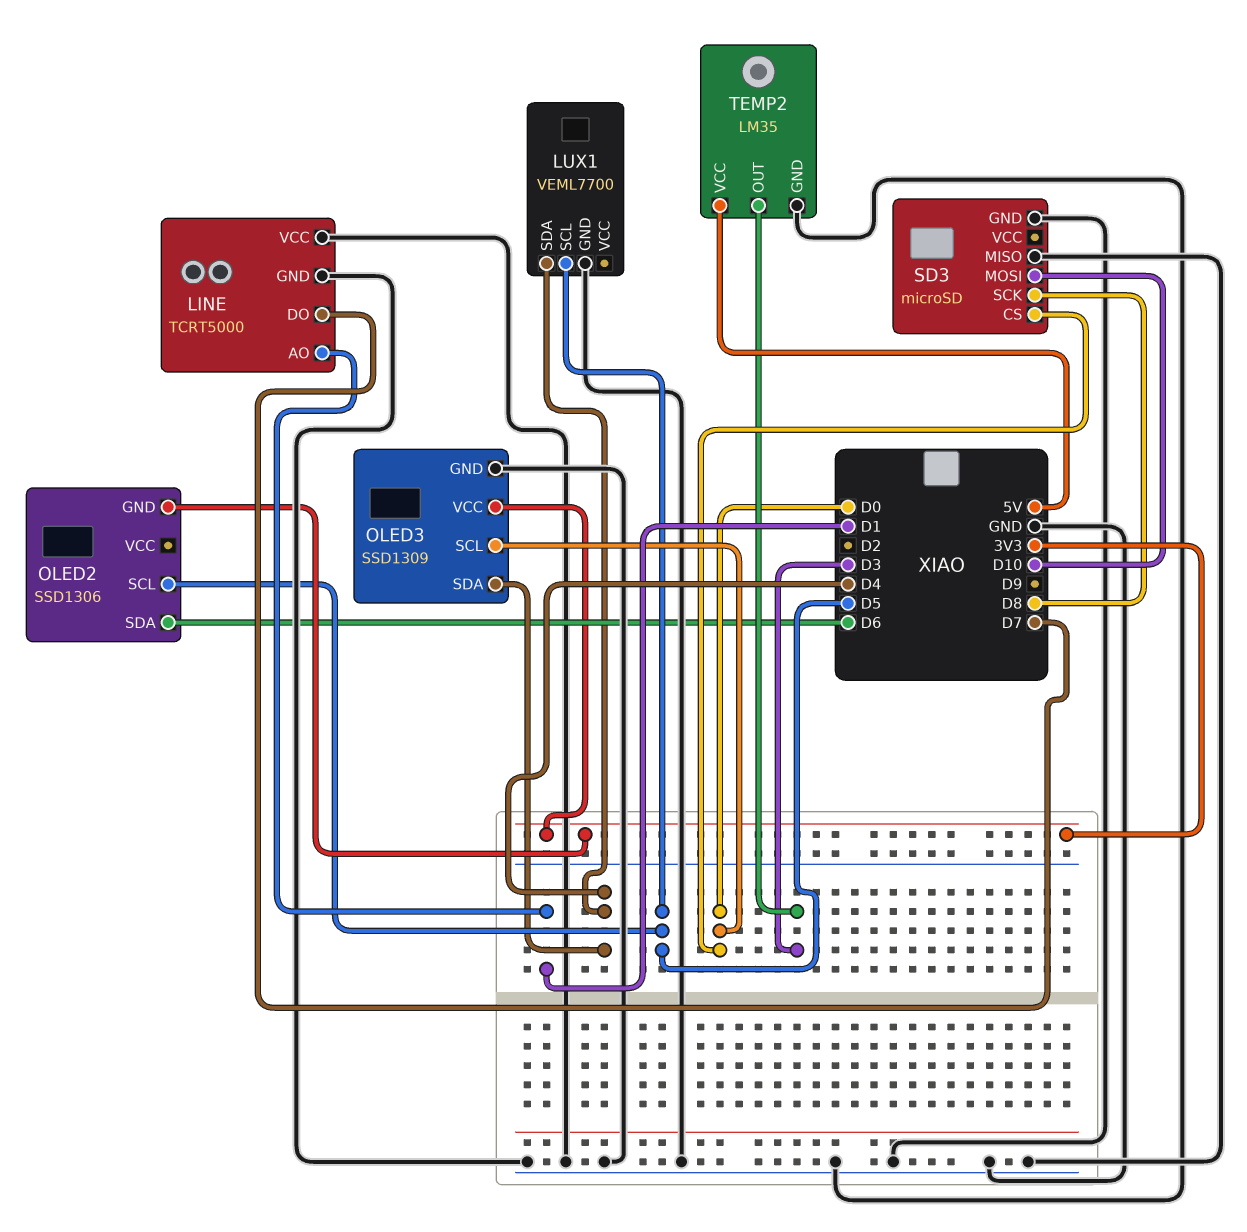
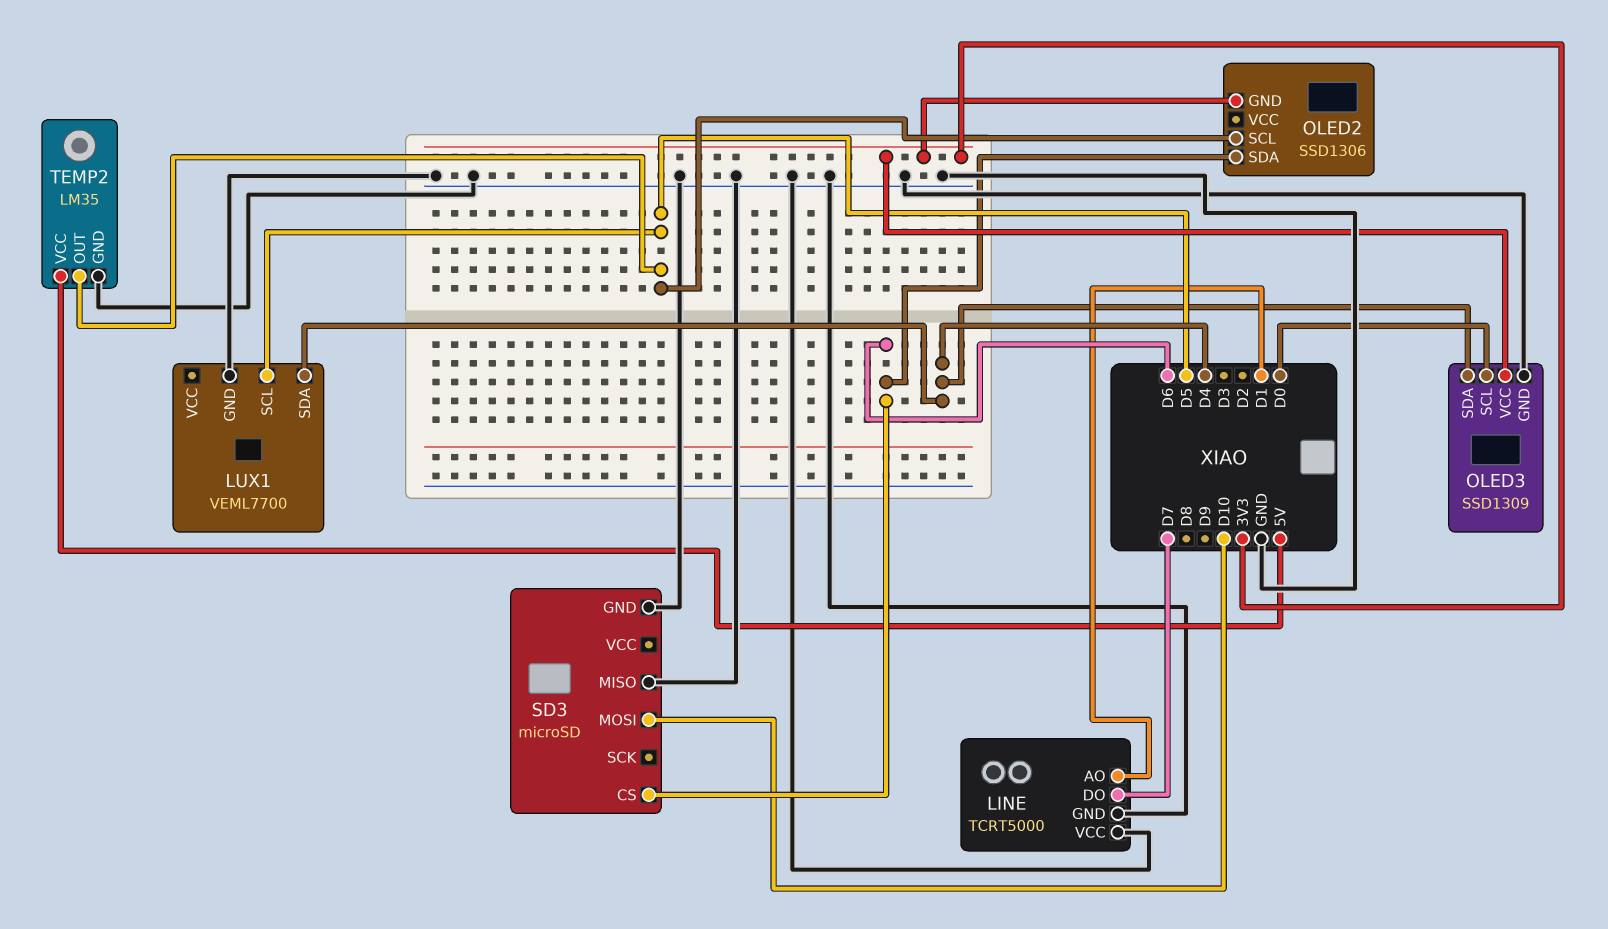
SD3 pin CS: D0 -> D6
SD3 pin SCK: D8 -> none
TEMP2 pin OUT: D3 -> D5

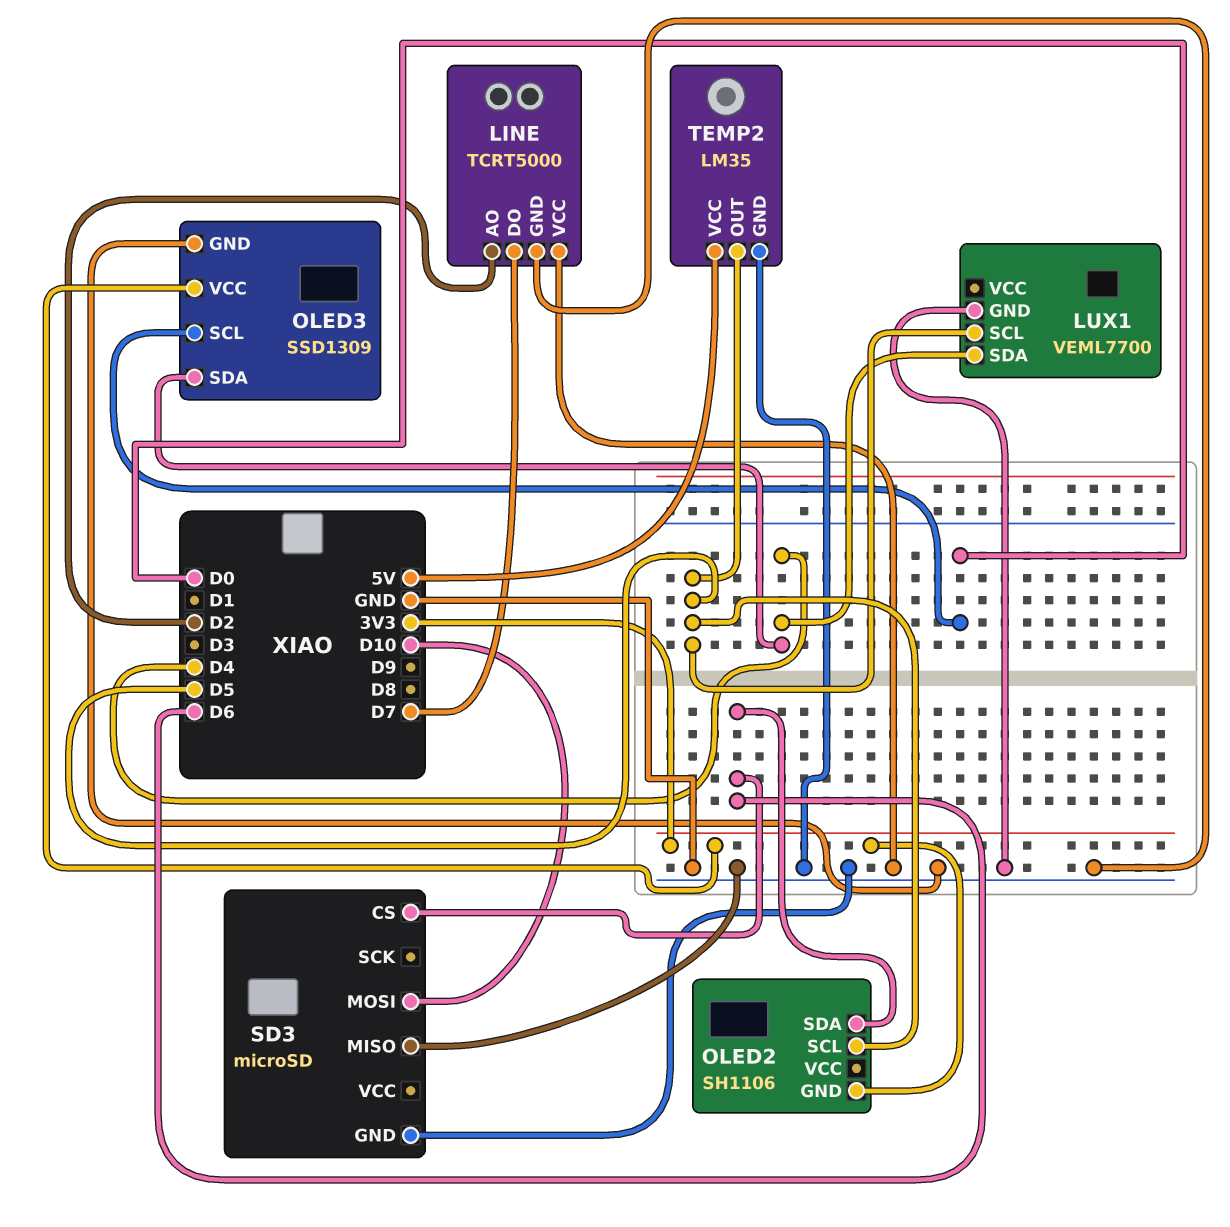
LINE pin AO: D1 -> D2
OLED2: SSD1306 -> SH1106

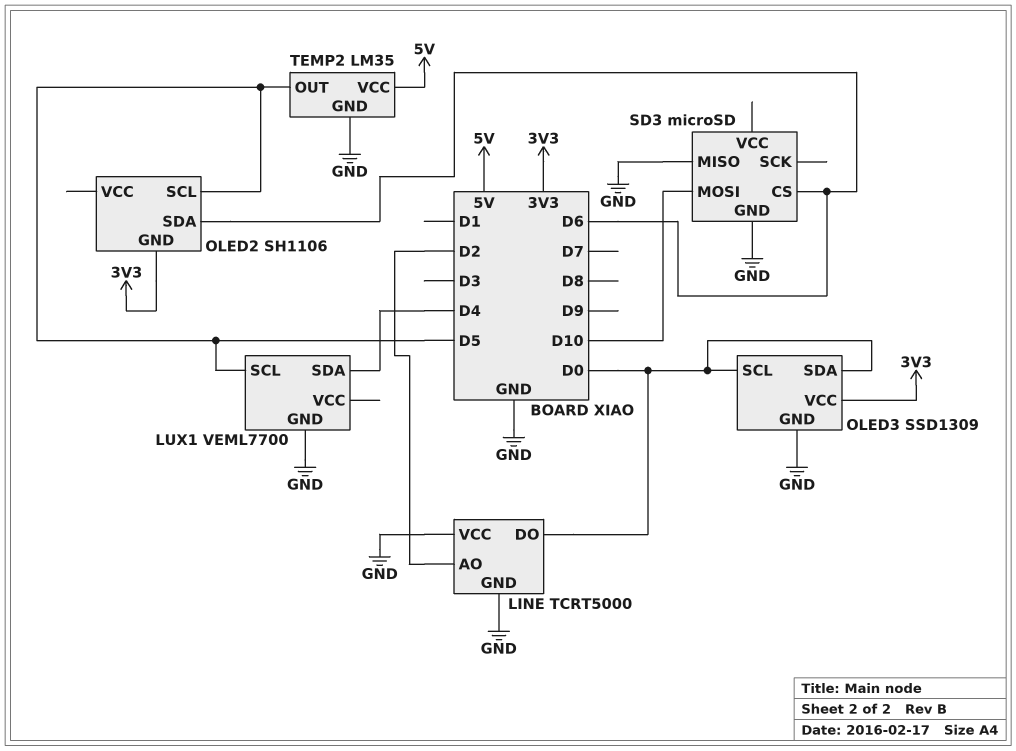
LINE pin DO: D7 -> D0
OLED3 pin SDA: D4 -> D0

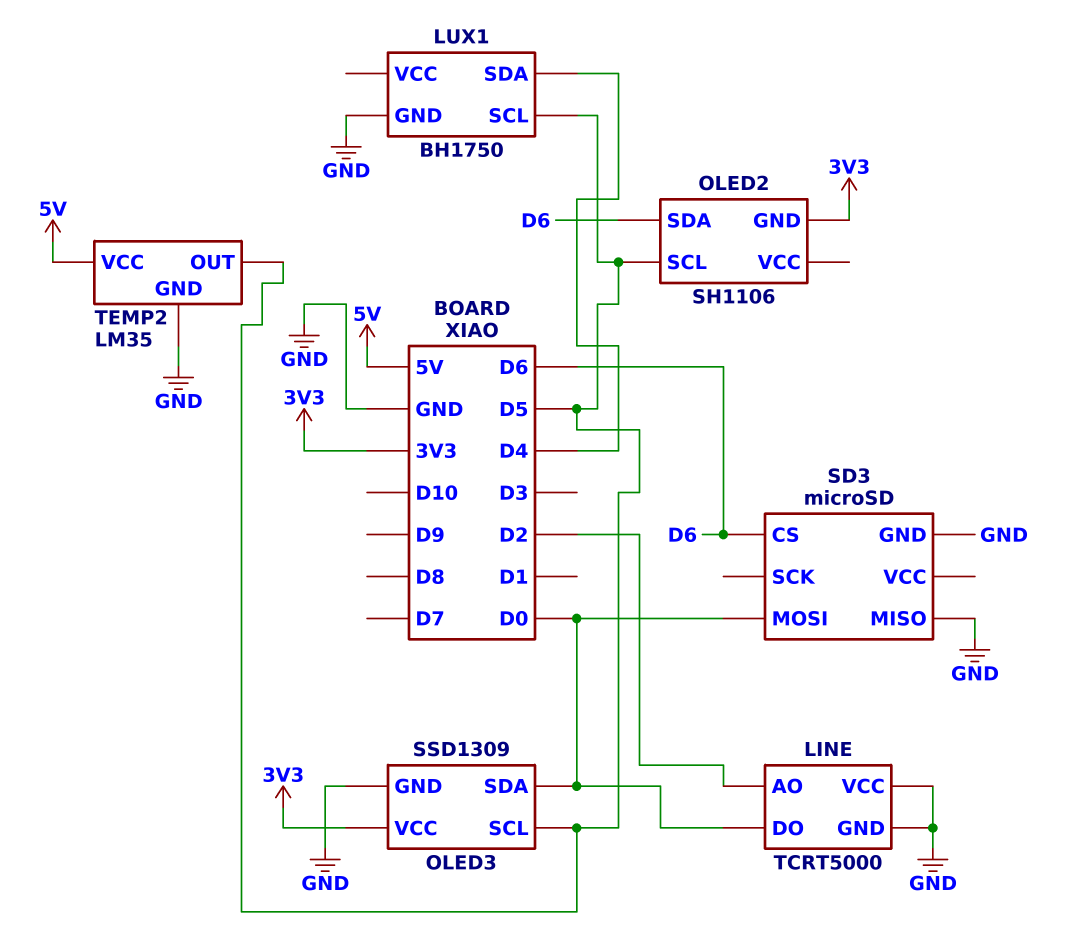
LUX1: VEML7700 -> BH1750
OLED3 pin SCL: D0 -> D5
SD3 pin MOSI: D10 -> D0

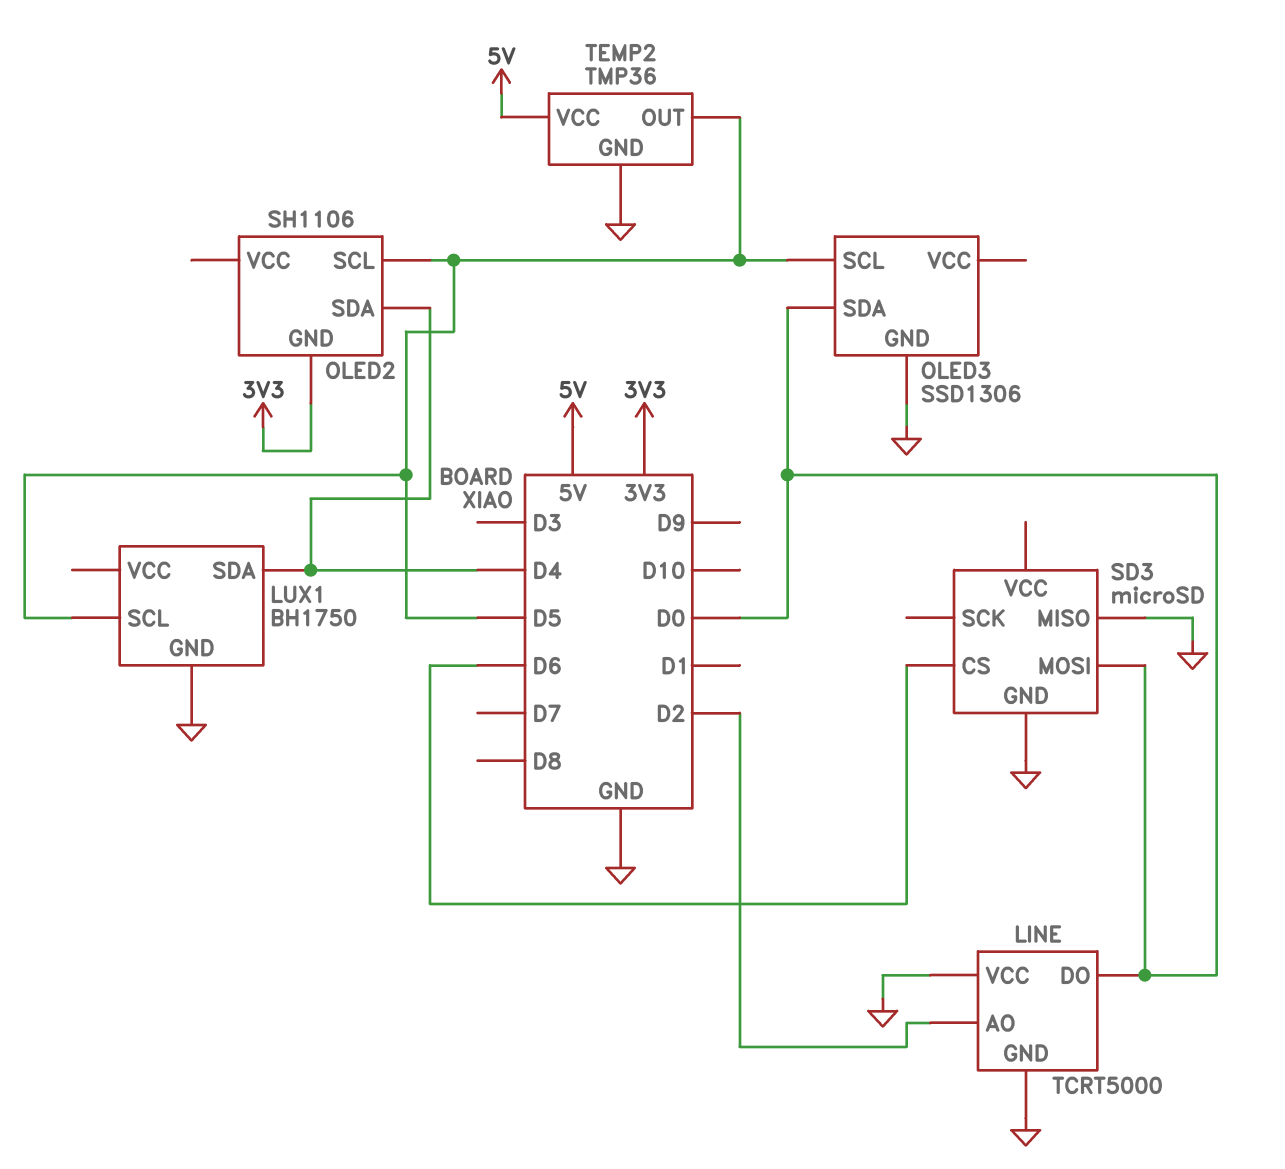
OLED2 pin SDA: D6 -> D4
OLED3: SSD1309 -> SSD1306
OLED3 pin VCC: 3V3 -> none
TEMP2: LM35 -> TMP36

